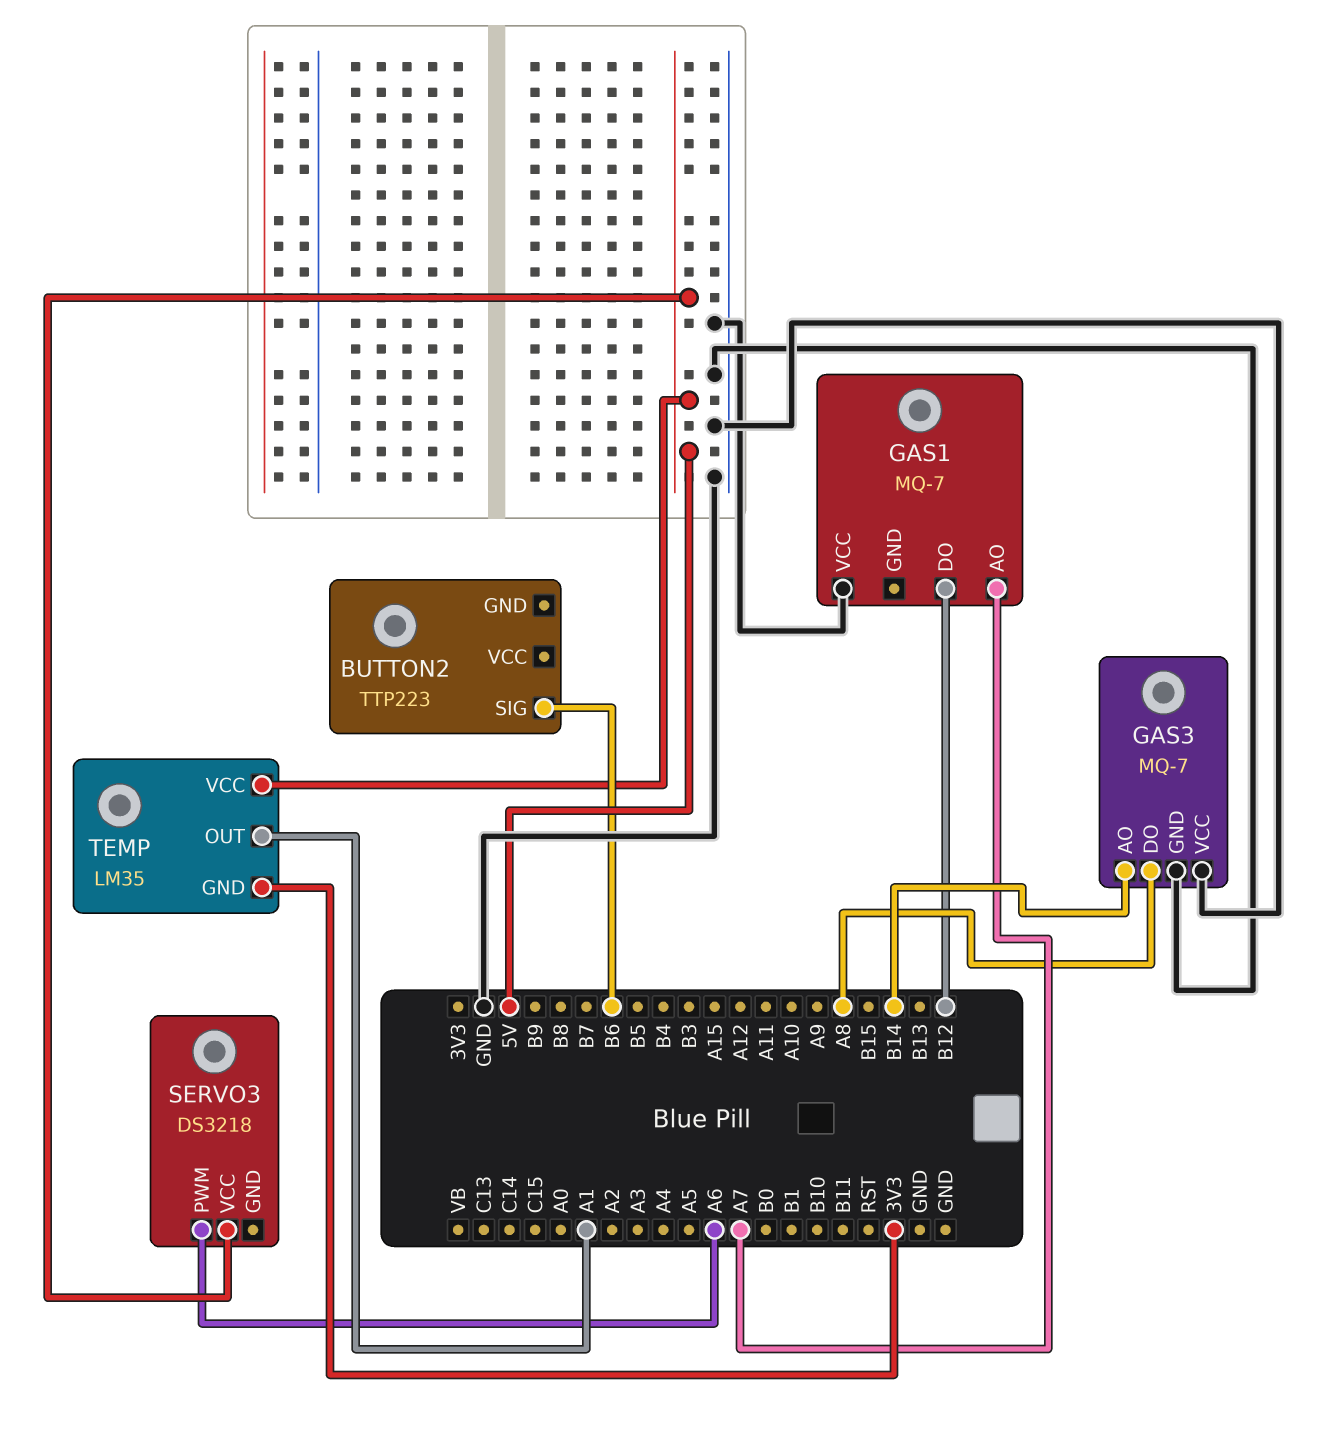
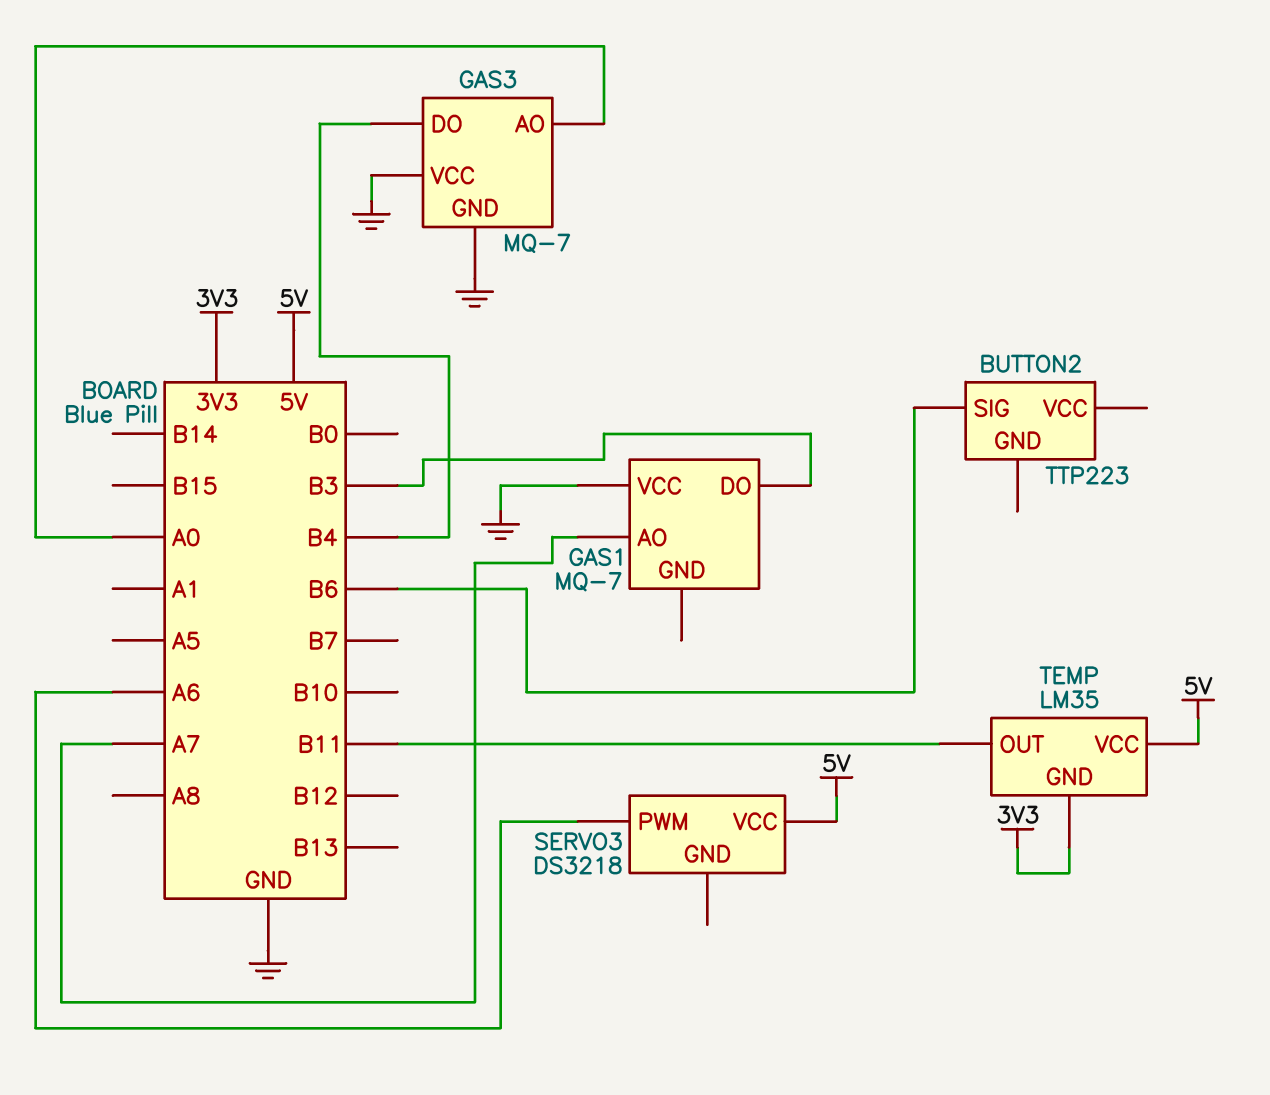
GAS1 pin DO: B12 -> B3
GAS3 pin AO: B14 -> A0
GAS3 pin DO: A8 -> B4
TEMP pin OUT: A1 -> B11

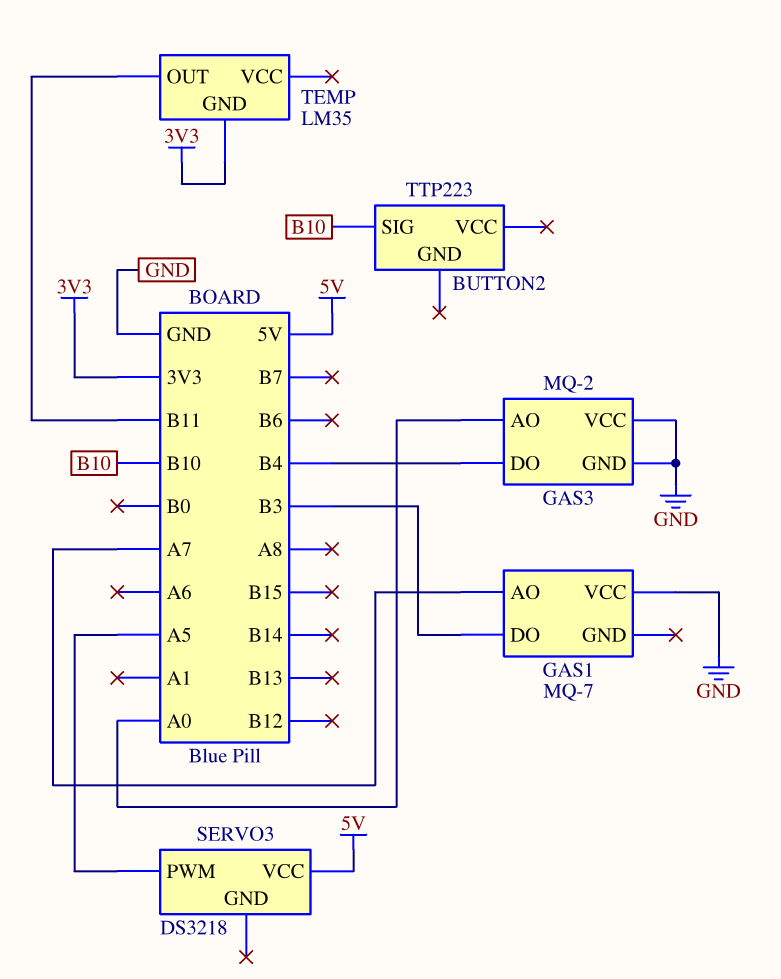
BUTTON2 pin SIG: B6 -> B10
GAS3: MQ-7 -> MQ-2
SERVO3 pin PWM: A6 -> A5
TEMP pin VCC: 5V -> none

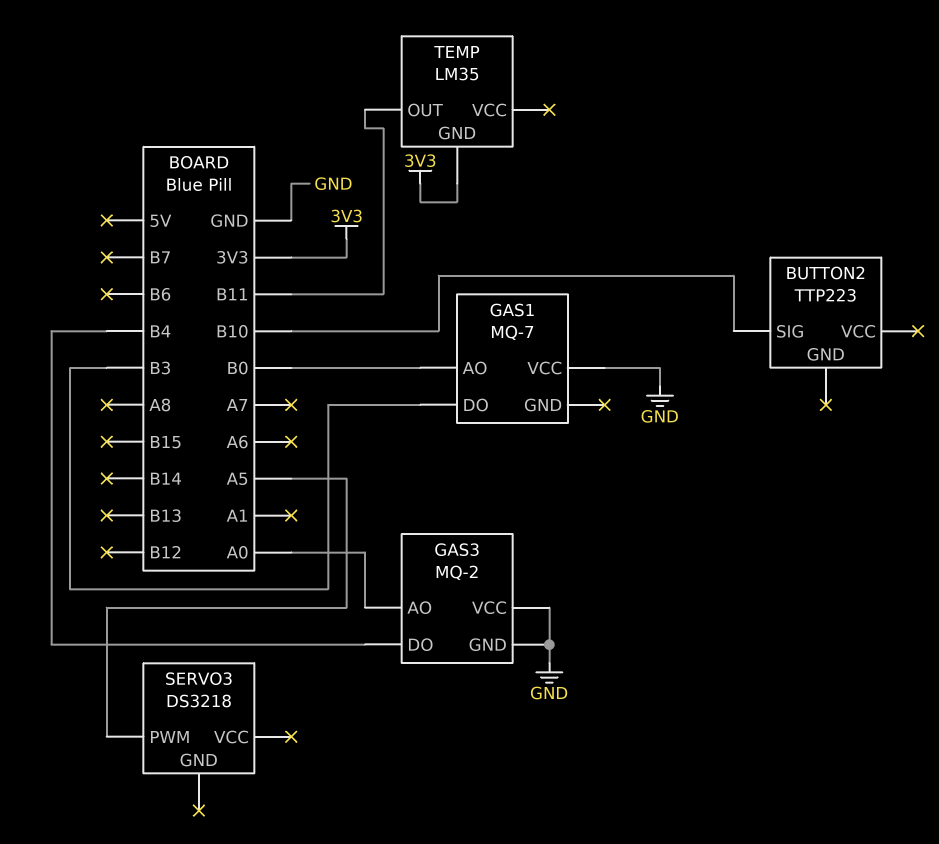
GAS1 pin AO: A7 -> B0
SERVO3 pin VCC: 5V -> none

